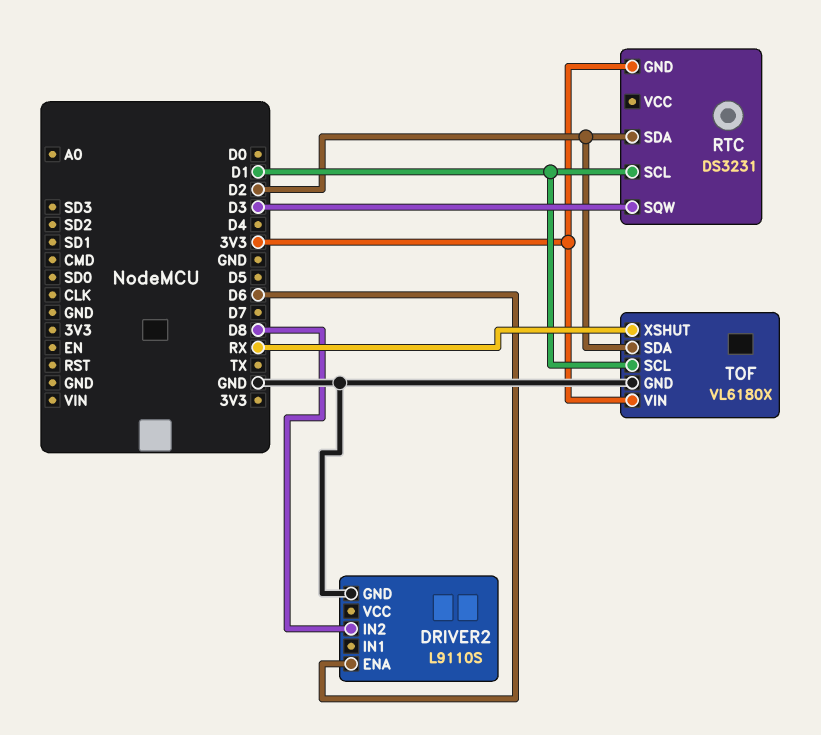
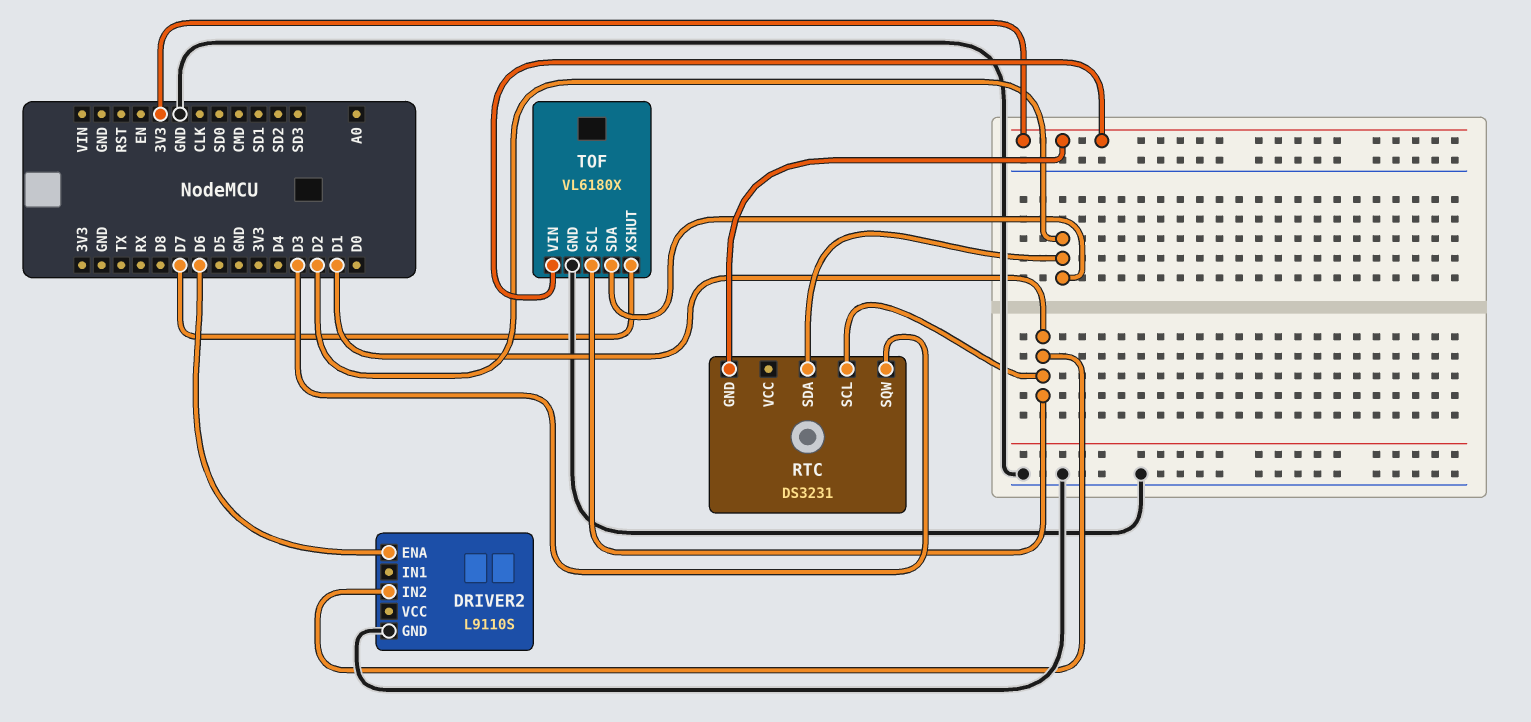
DRIVER2 pin IN2: D8 -> D1
TOF pin XSHUT: RX -> D7

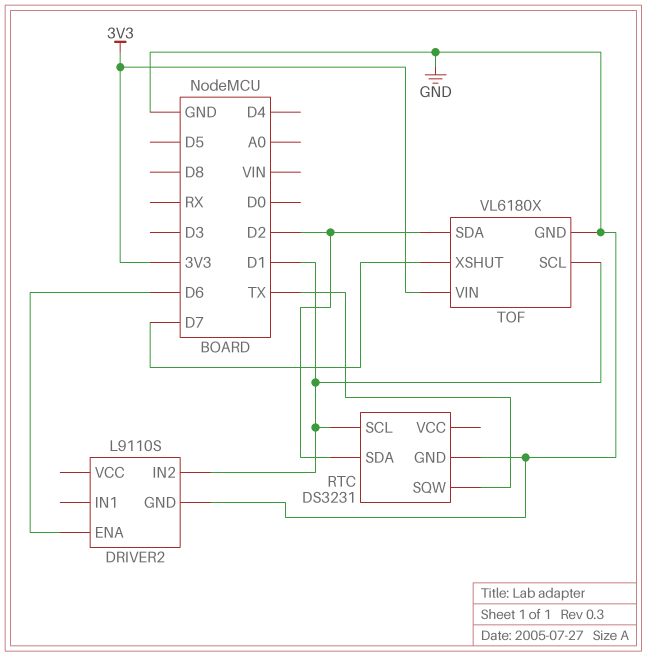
RTC pin GND: 3V3 -> GND
RTC pin SQW: D3 -> TX

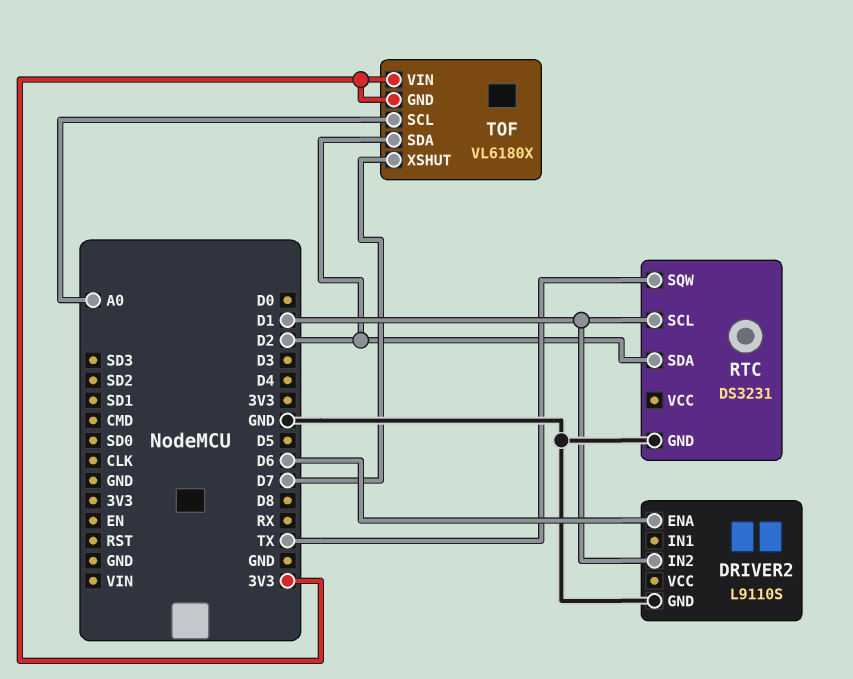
TOF pin GND: GND -> 3V3
TOF pin SCL: D1 -> A0

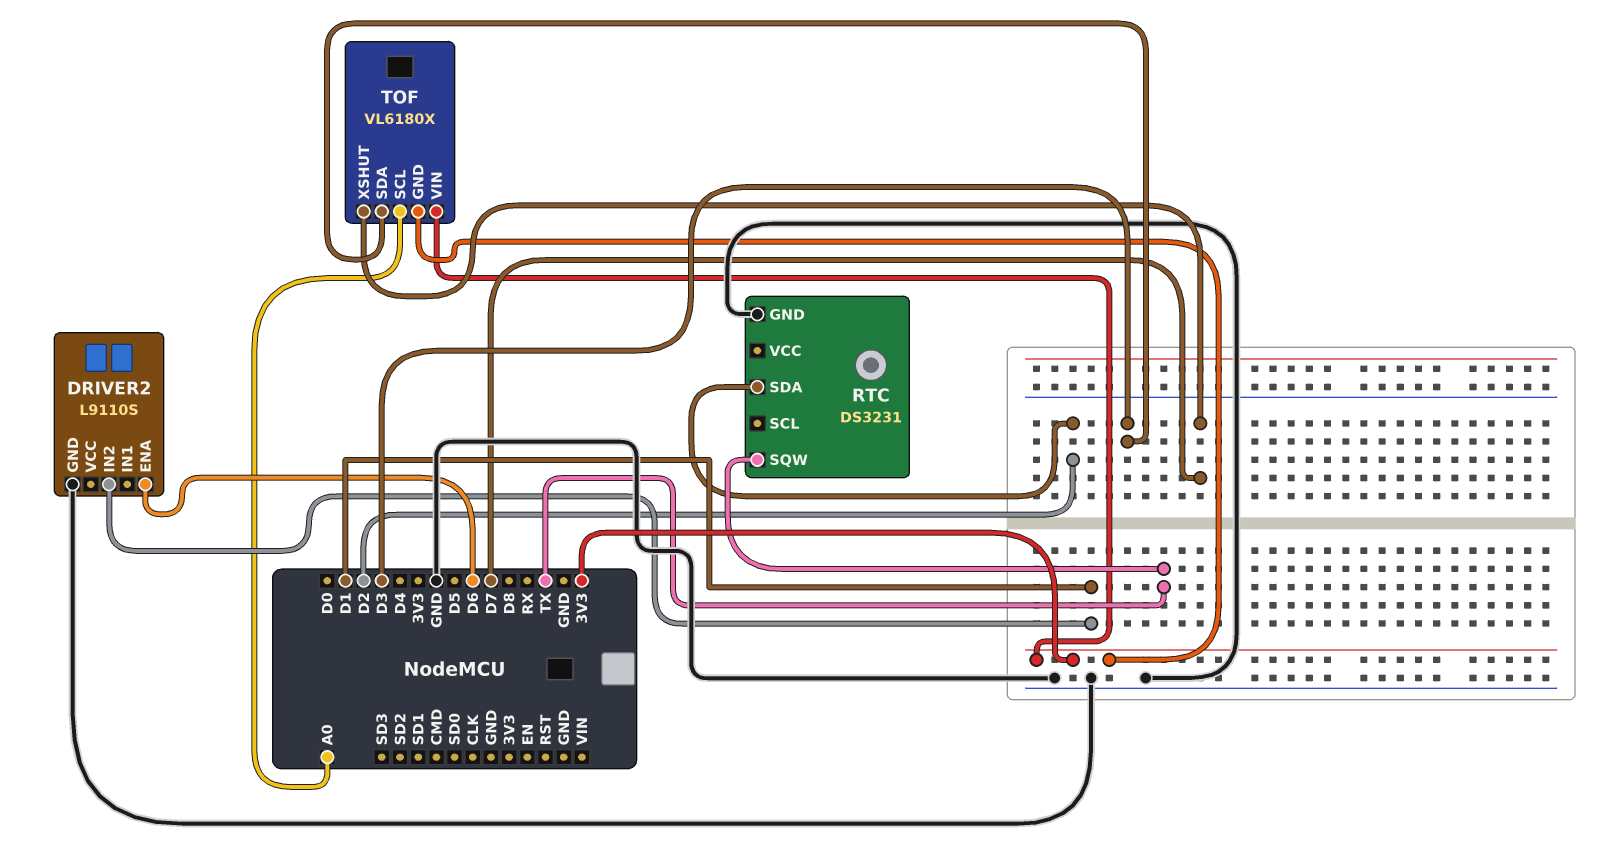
RTC pin SCL: D1 -> none
TOF pin SDA: D2 -> D3

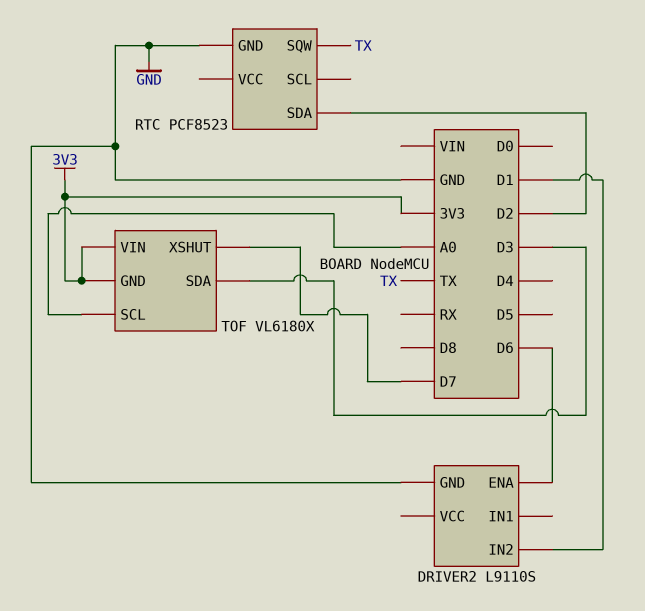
RTC: DS3231 -> PCF8523

